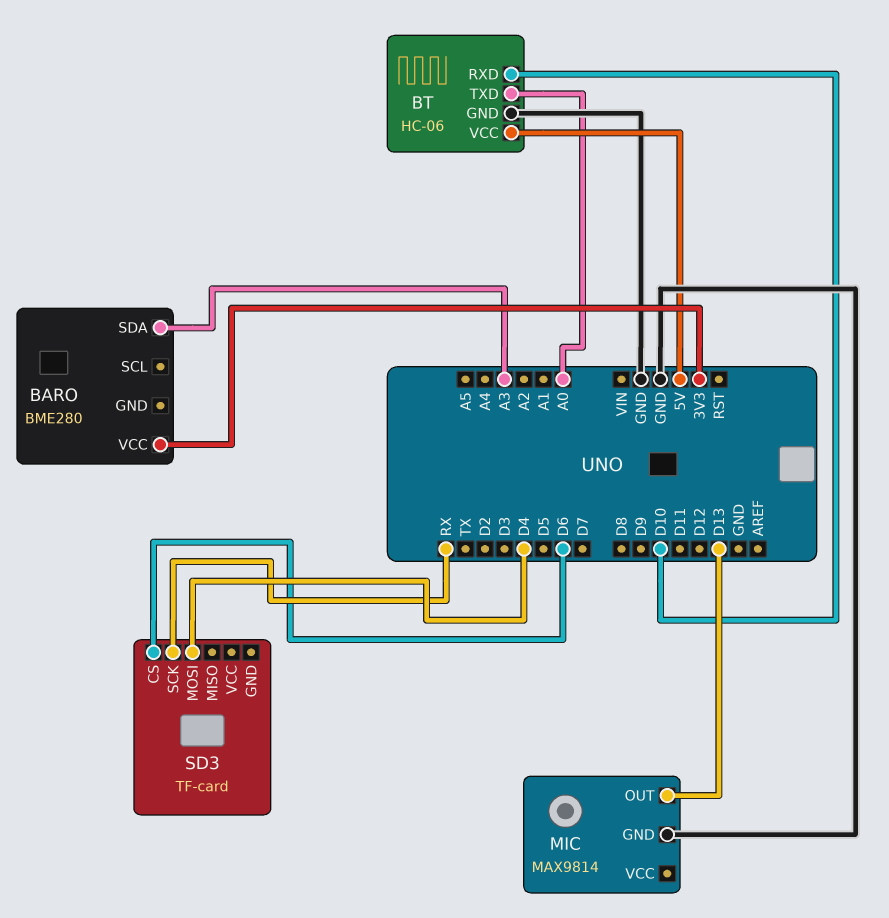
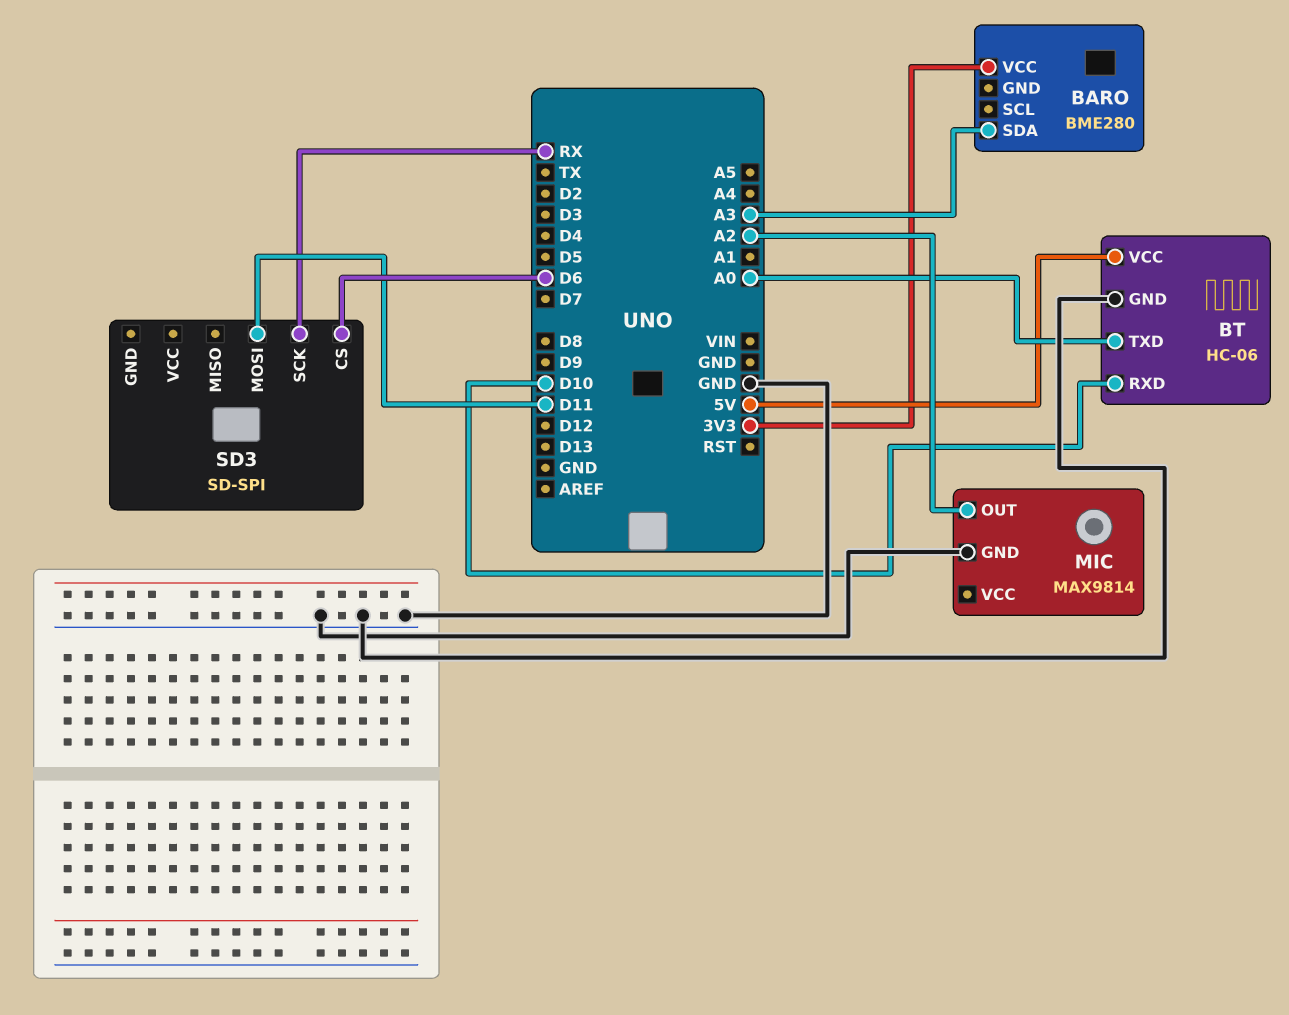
MIC pin OUT: D13 -> A2
SD3: TF-card -> SD-SPI
SD3 pin MOSI: D4 -> D11

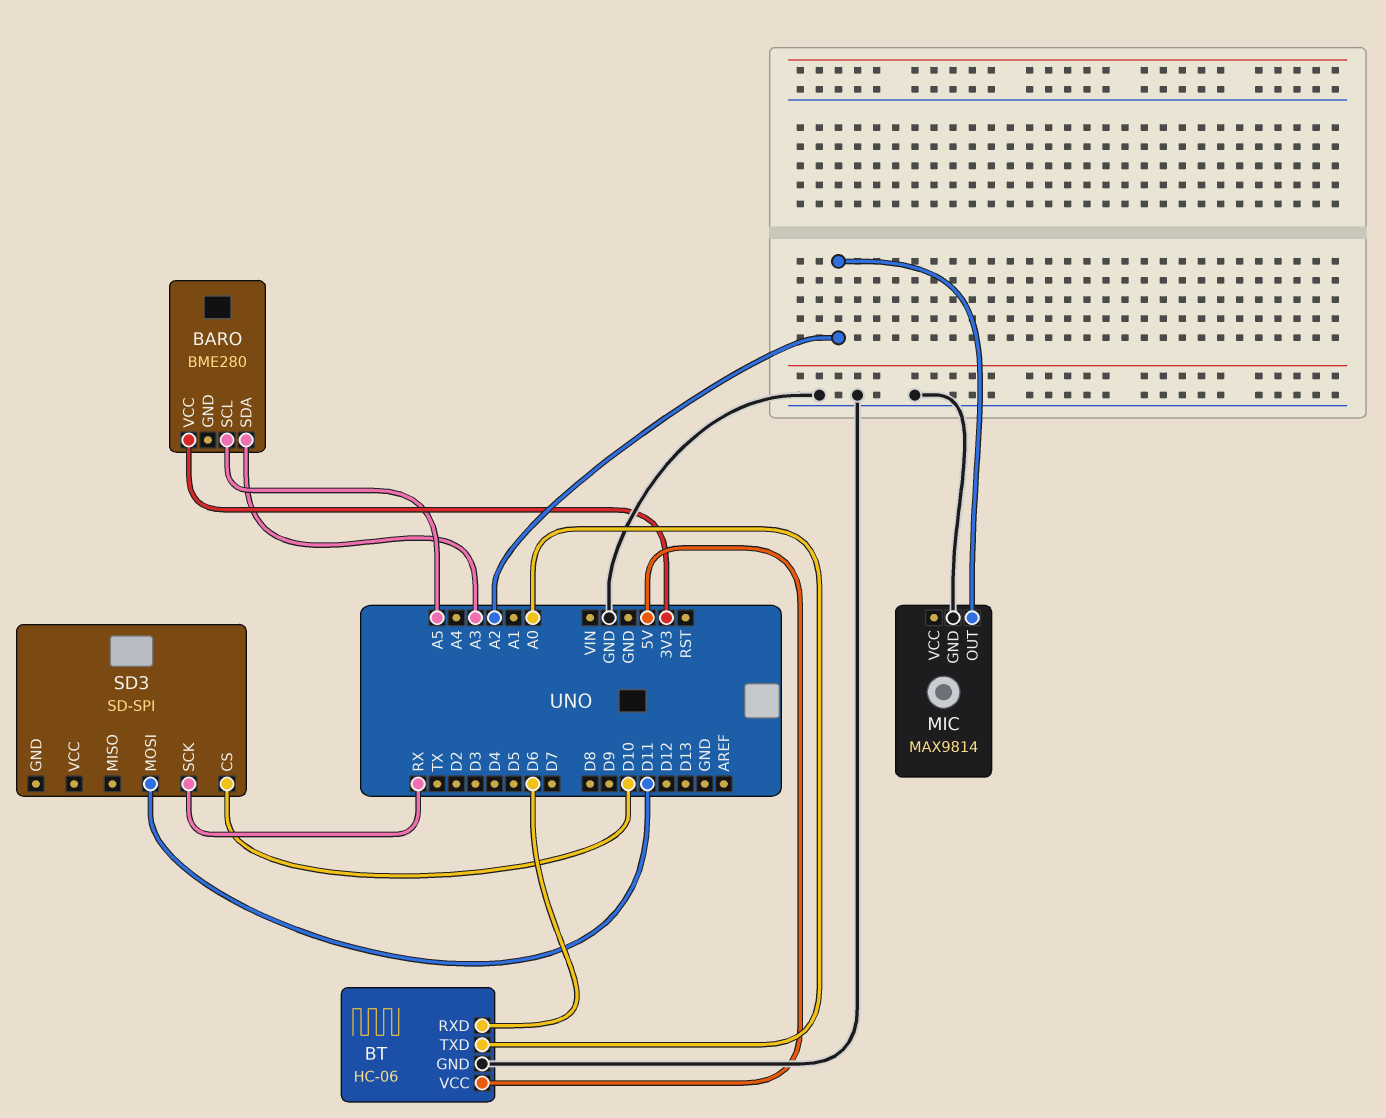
BARO pin SCL: none -> A5
BT pin RXD: D10 -> D6
SD3 pin CS: D6 -> D10

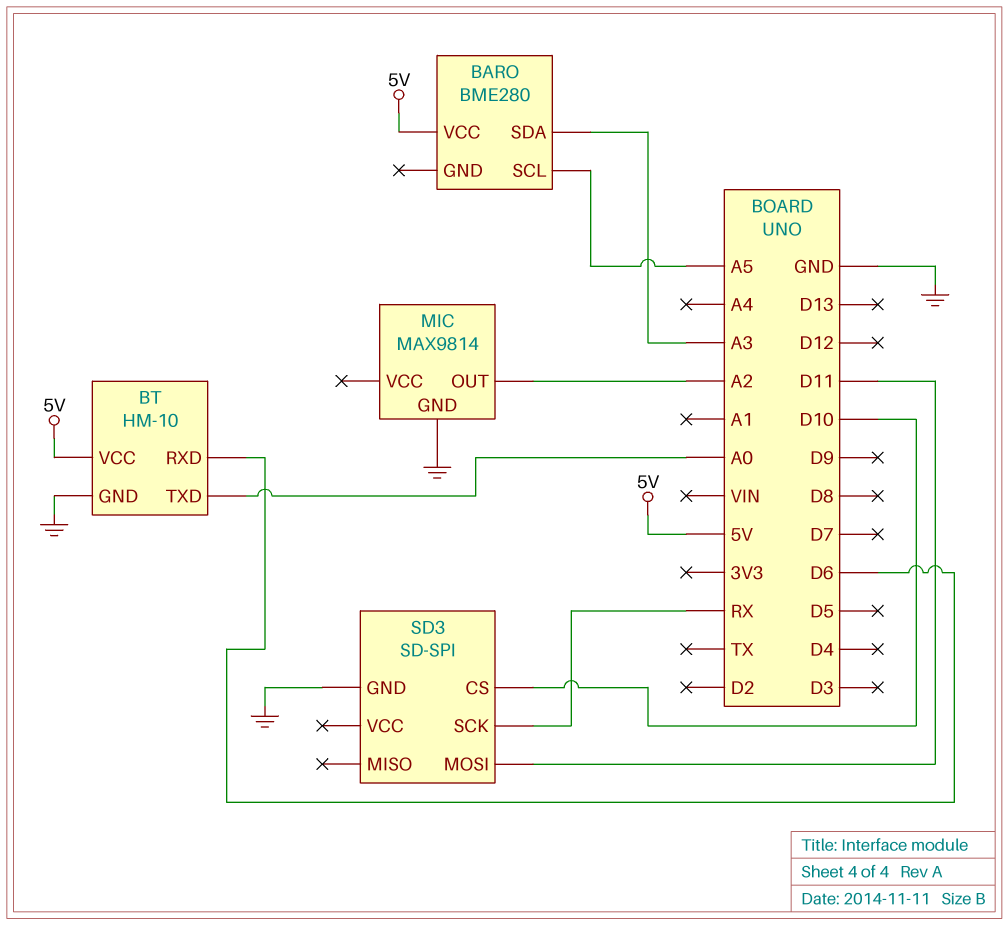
BARO pin VCC: 3V3 -> 5V
BT: HC-06 -> HM-10
SD3 pin GND: none -> GND

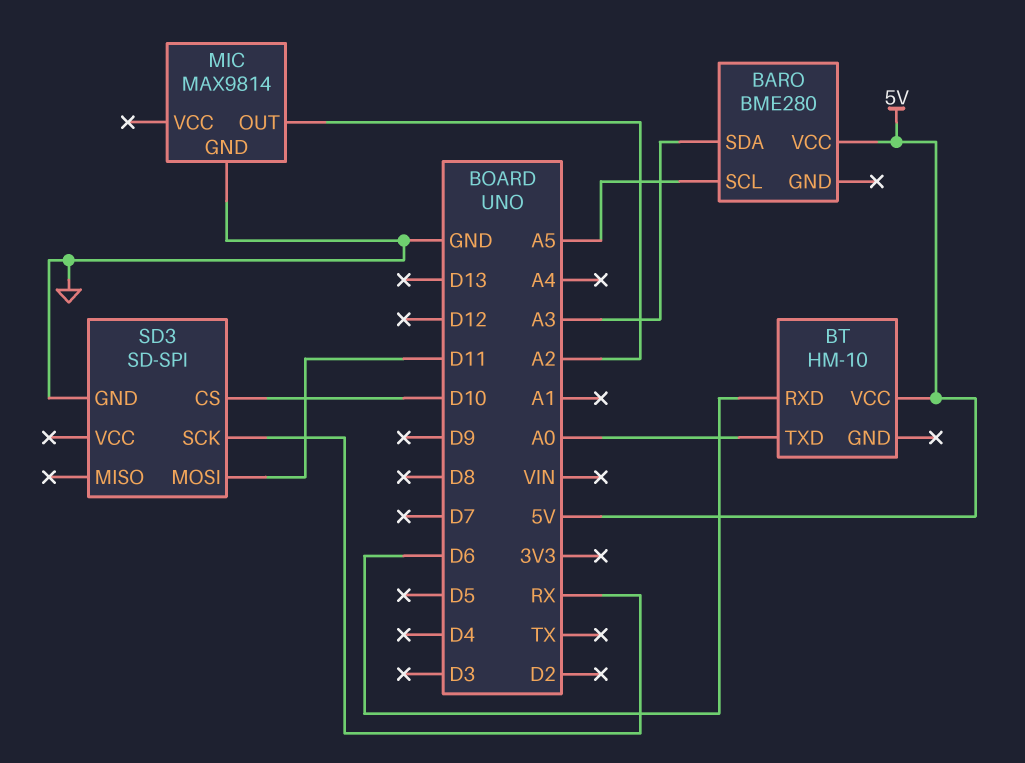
BT pin GND: GND -> none

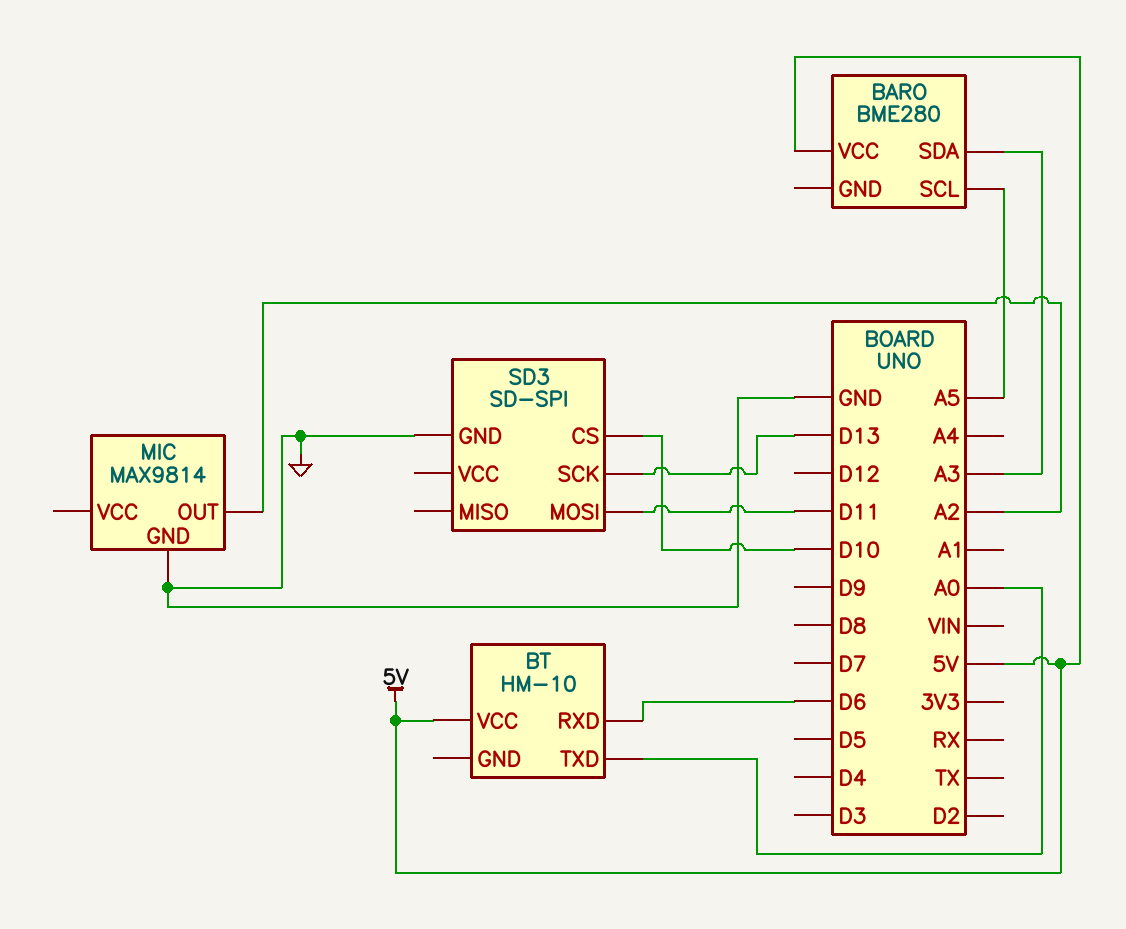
SD3 pin SCK: RX -> D13

